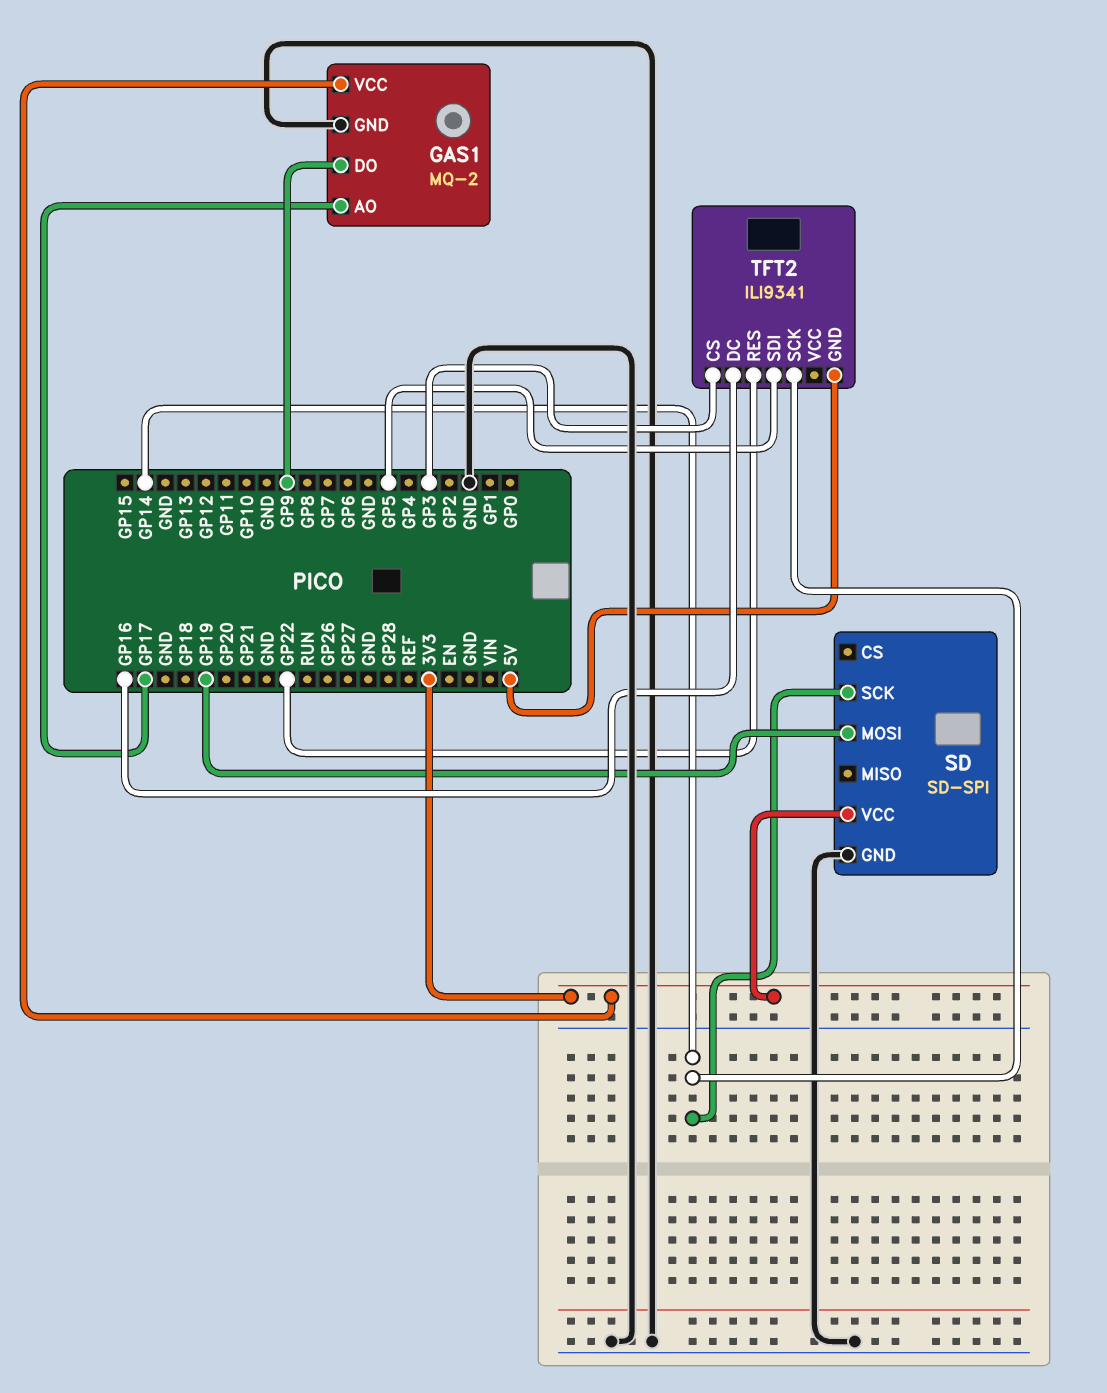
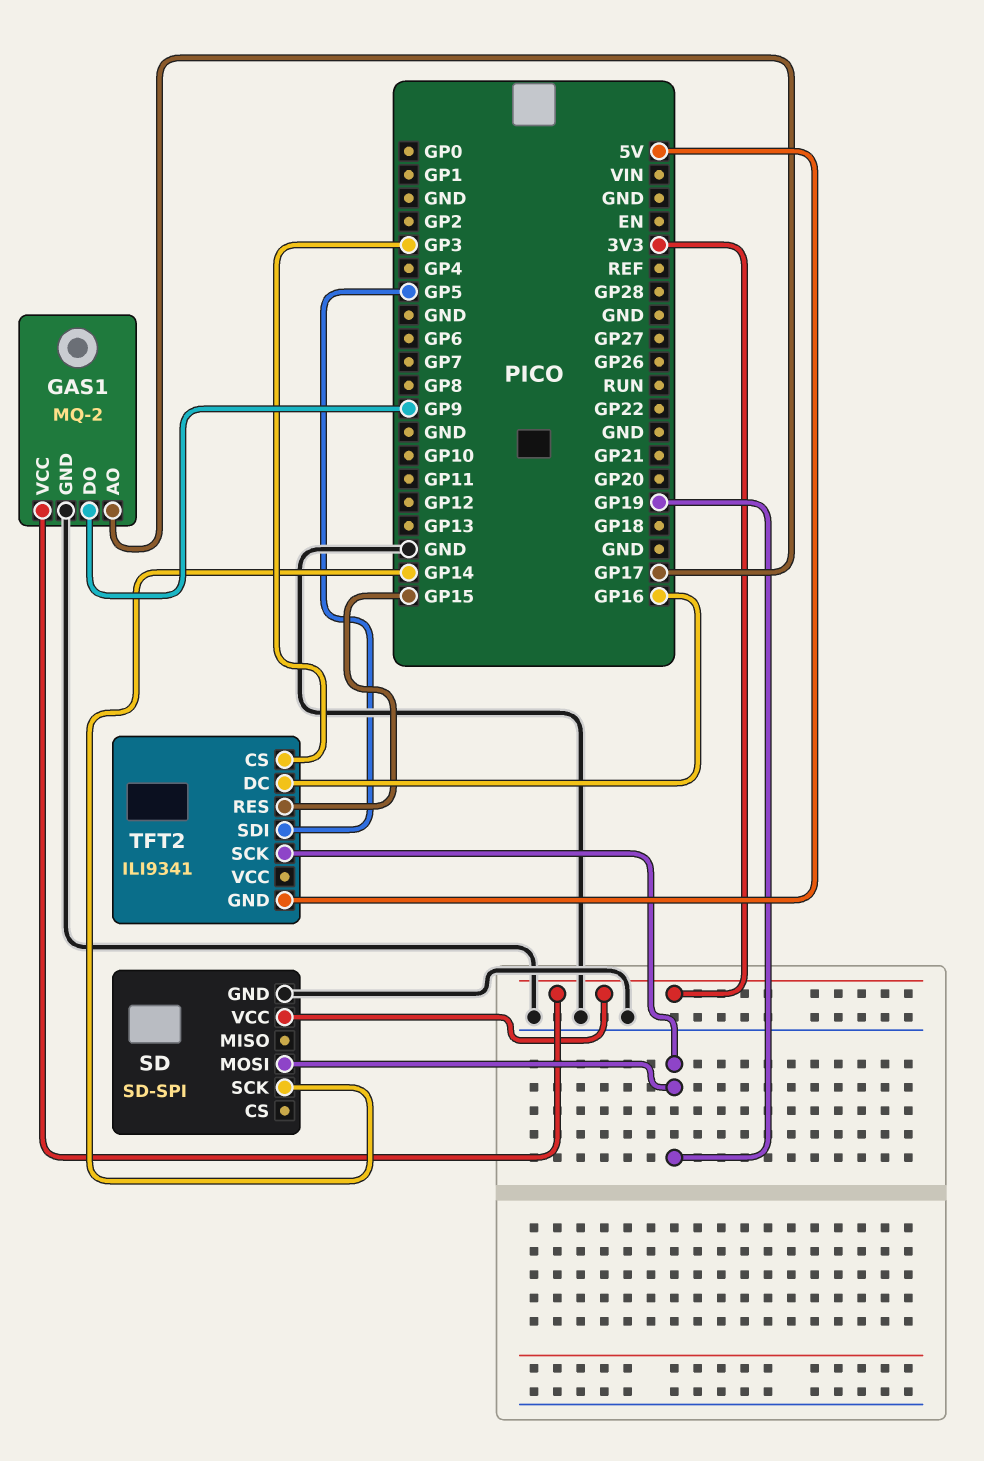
TFT2 pin RES: GP22 -> GP15
TFT2 pin SCK: GP14 -> GP19

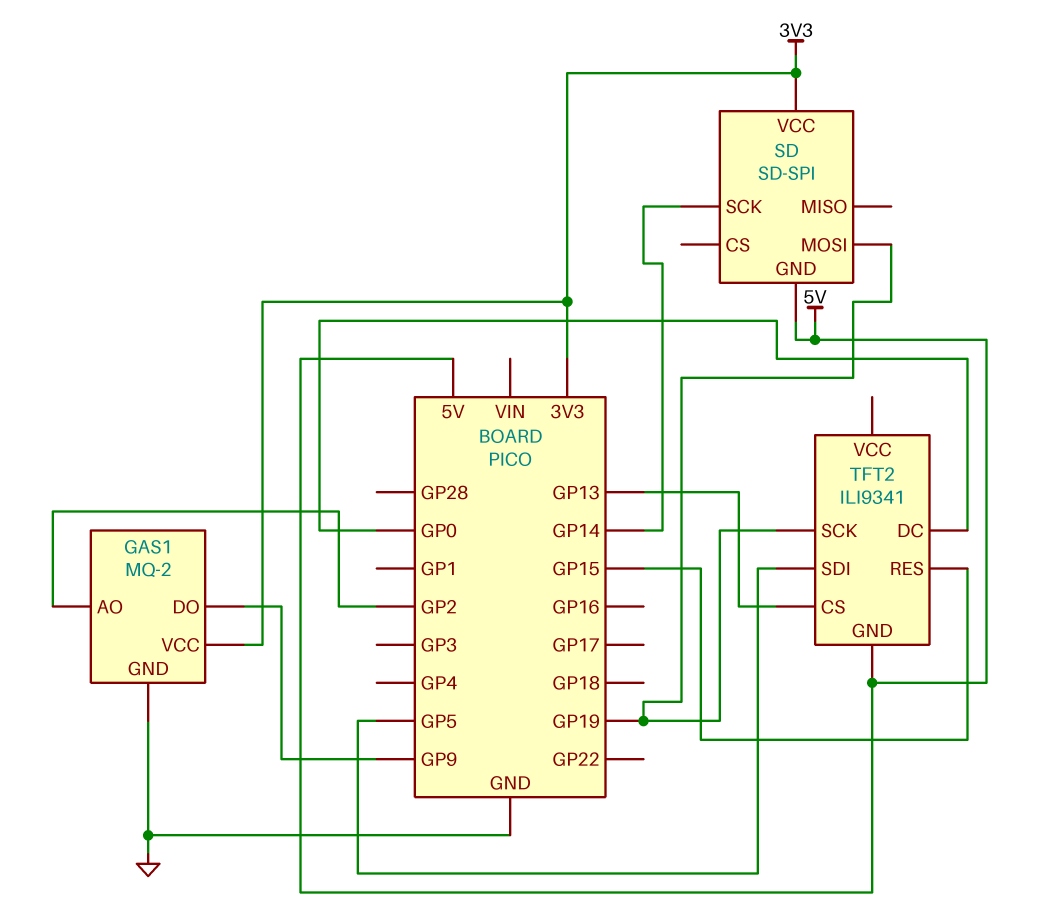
GAS1 pin AO: GP17 -> GP2
SD pin GND: GND -> 5V
TFT2 pin CS: GP3 -> GP13
TFT2 pin DC: GP16 -> GP0

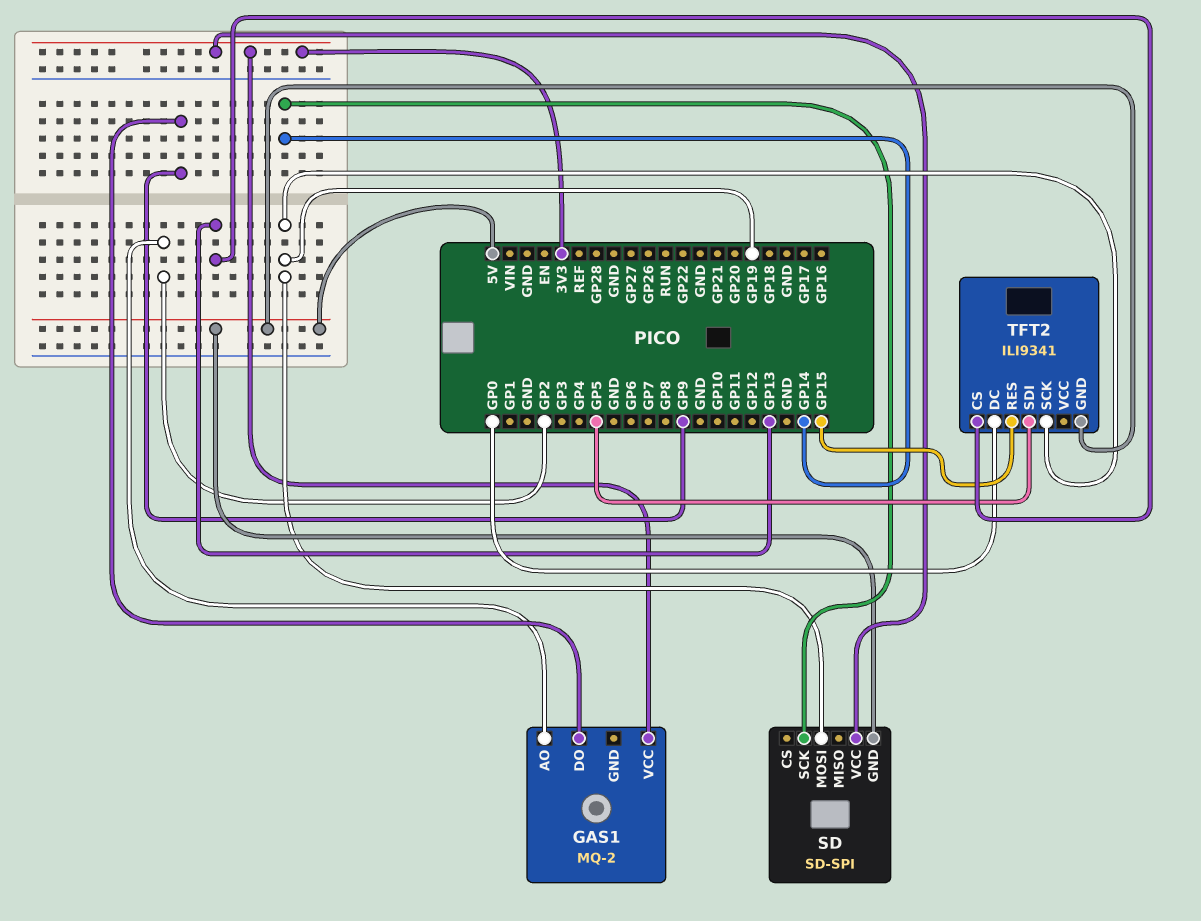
GAS1 pin GND: GND -> none

